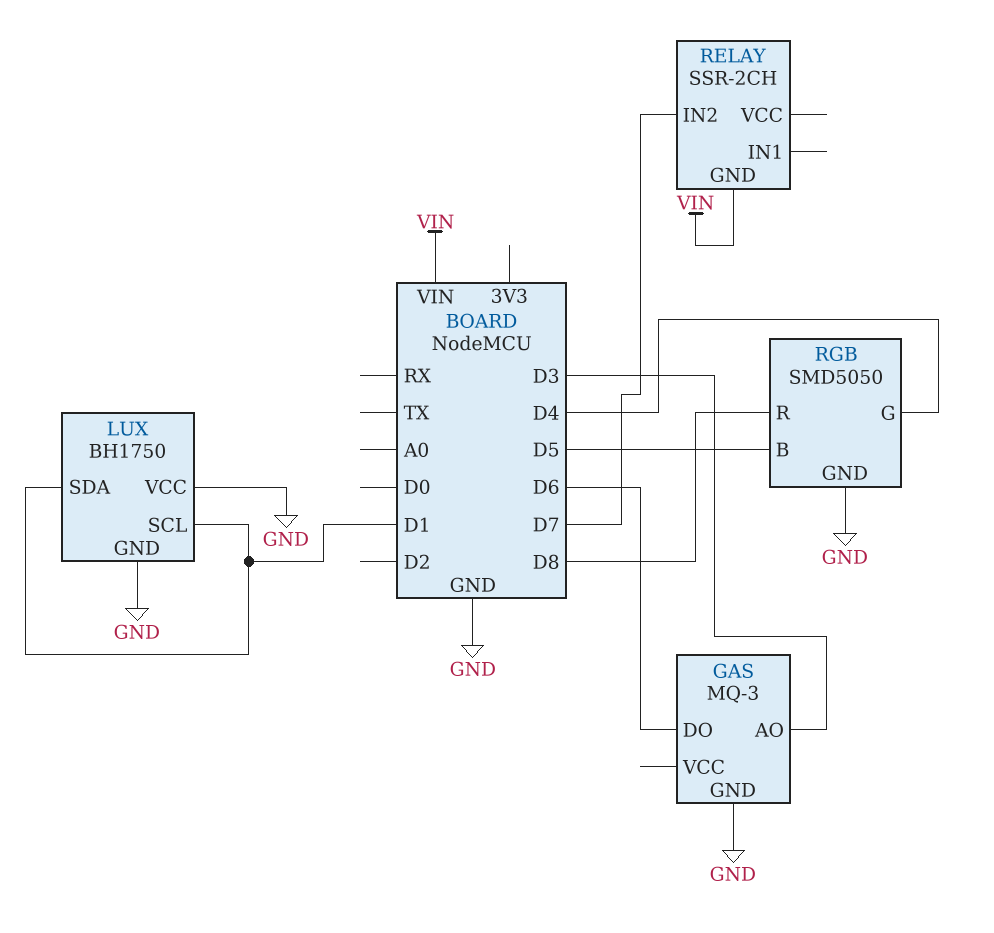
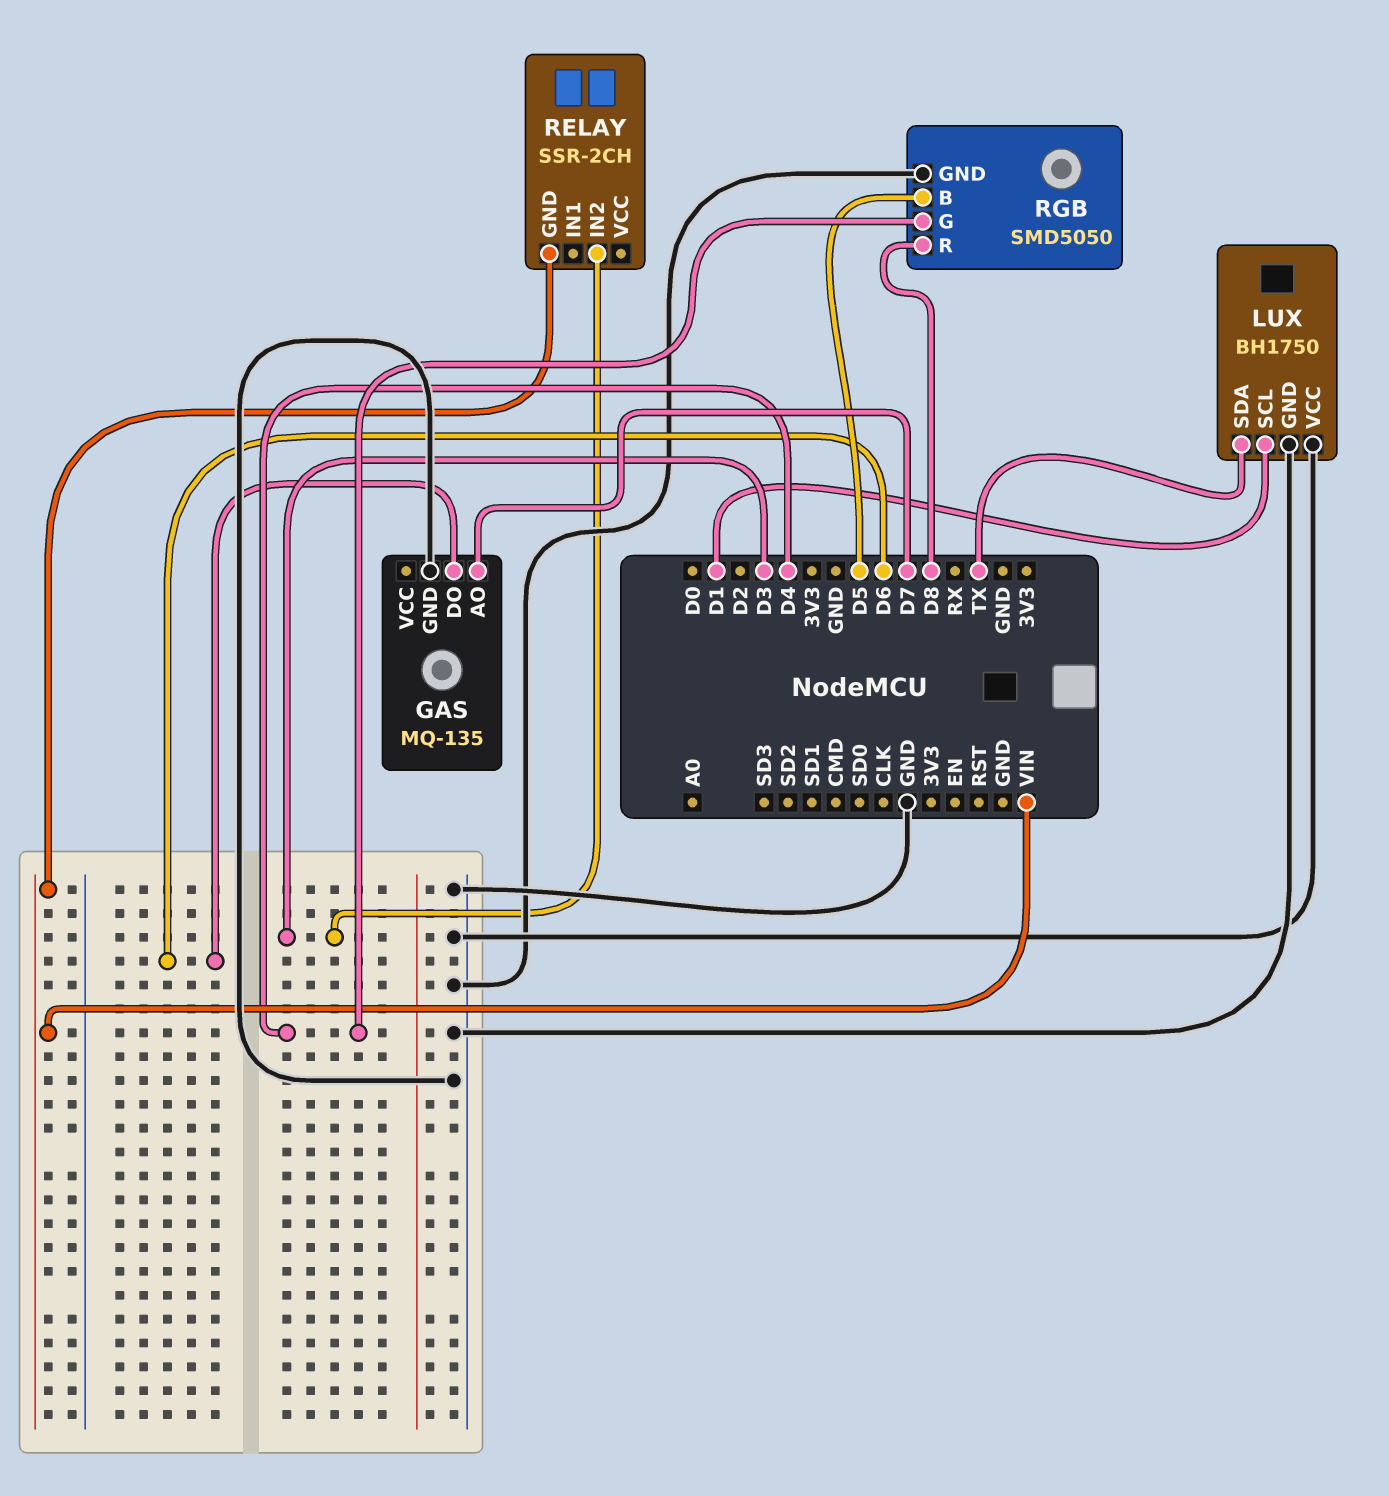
GAS: MQ-3 -> MQ-135
GAS pin AO: D3 -> D7
LUX pin SDA: D1 -> TX
RELAY pin IN2: D7 -> D3

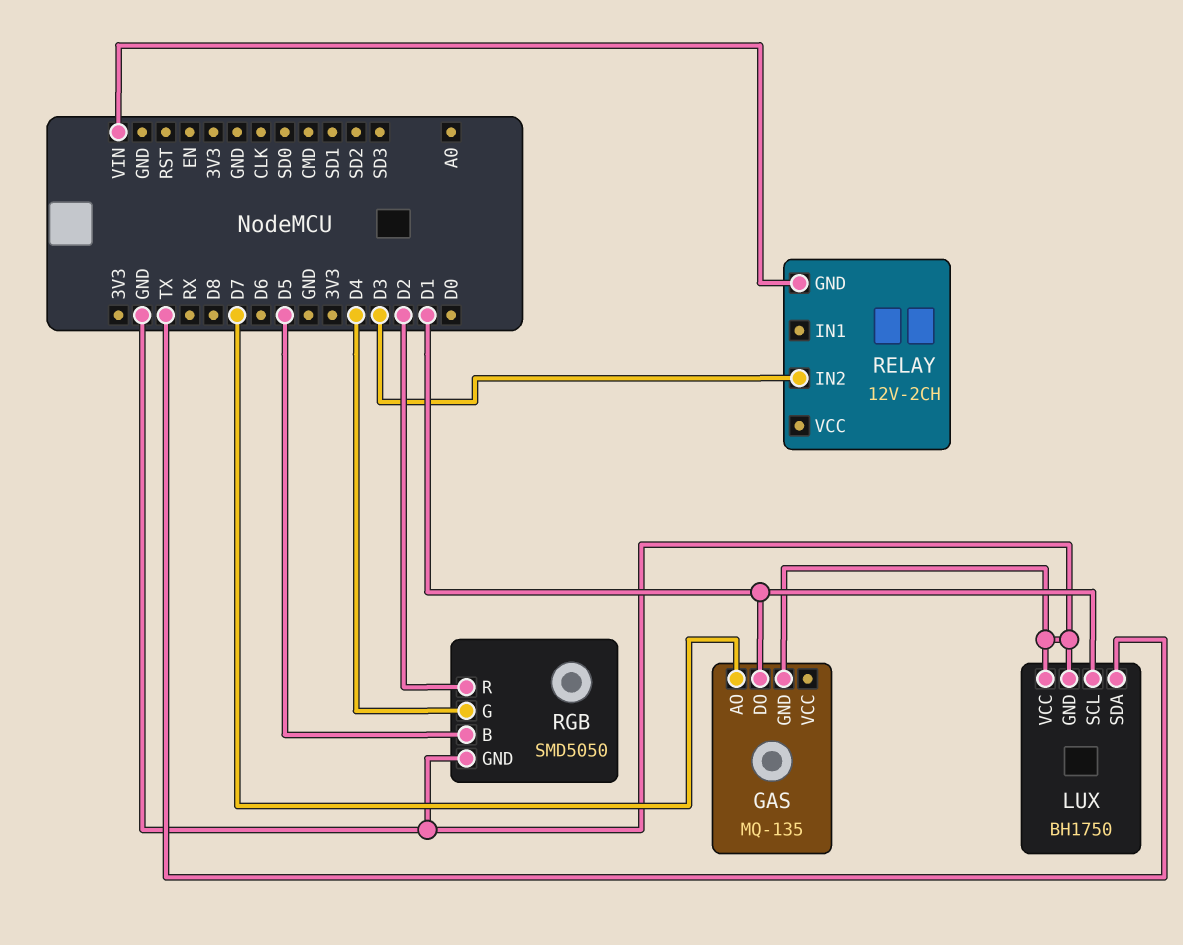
GAS pin DO: D6 -> D1
RELAY: SSR-2CH -> 12V-2CH
RGB pin R: D8 -> D2

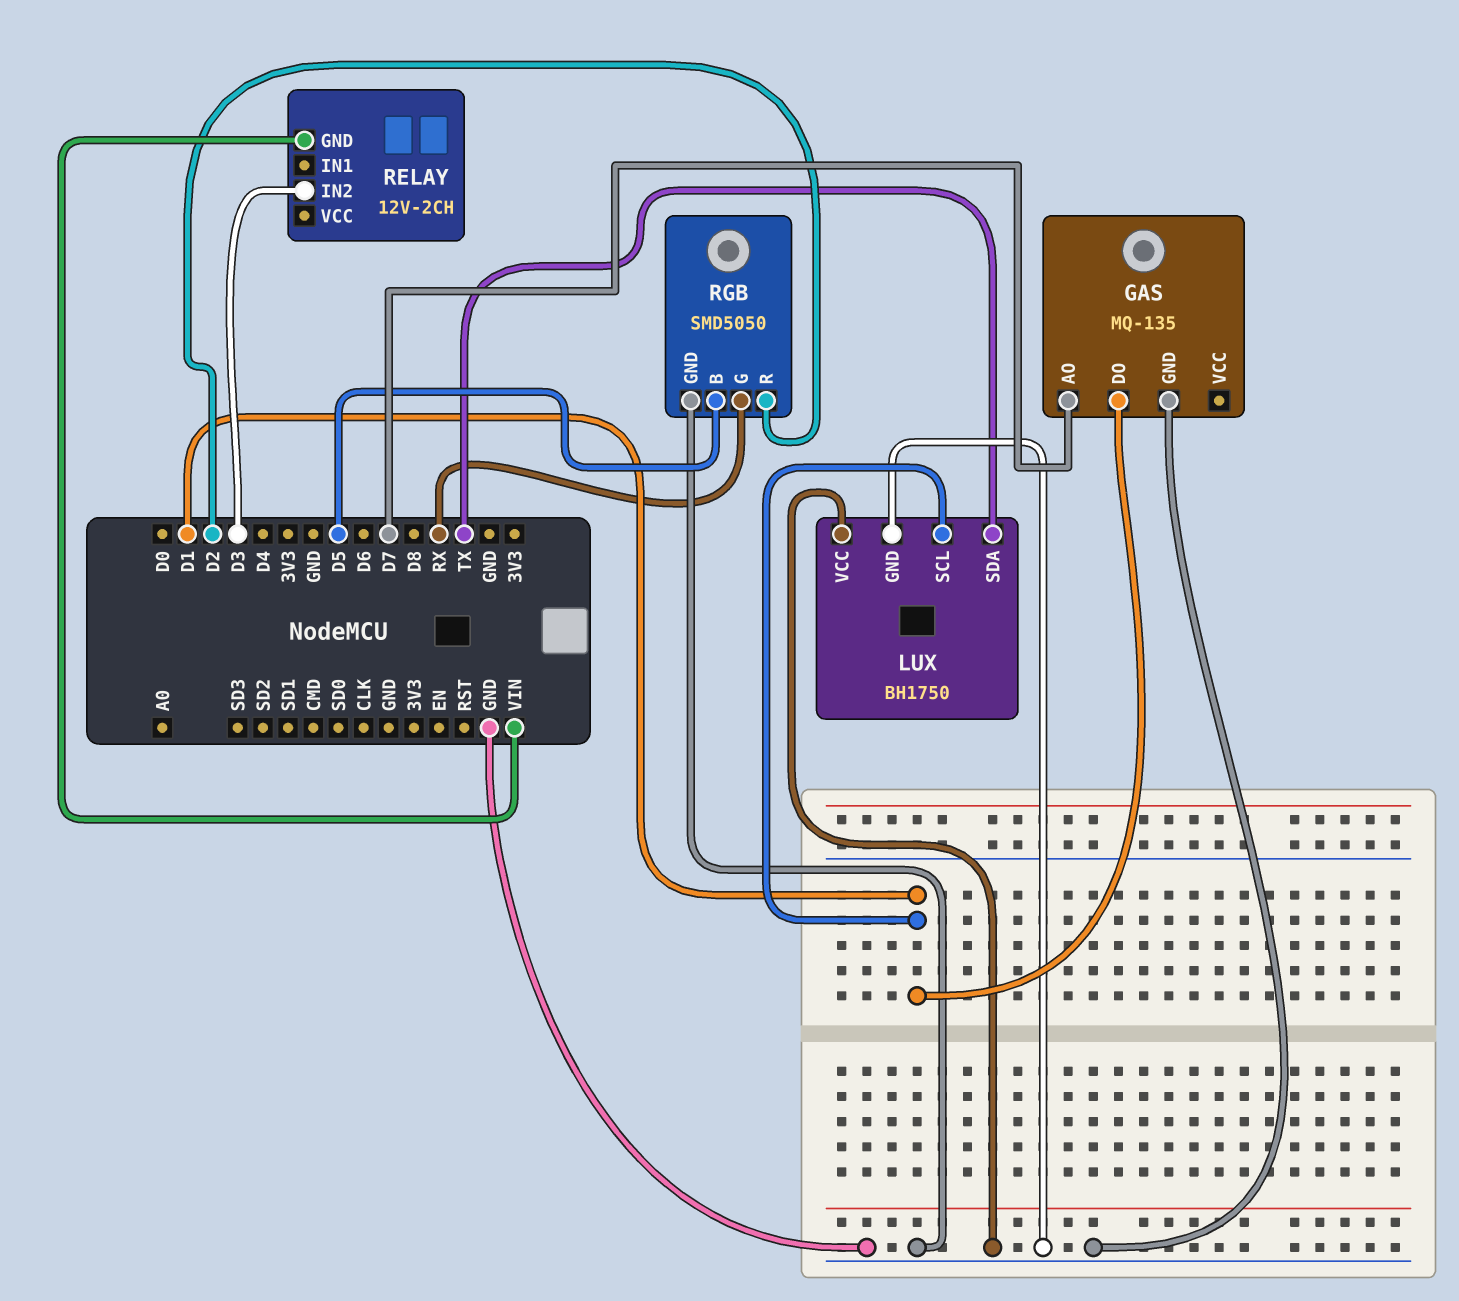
RGB pin G: D4 -> RX

